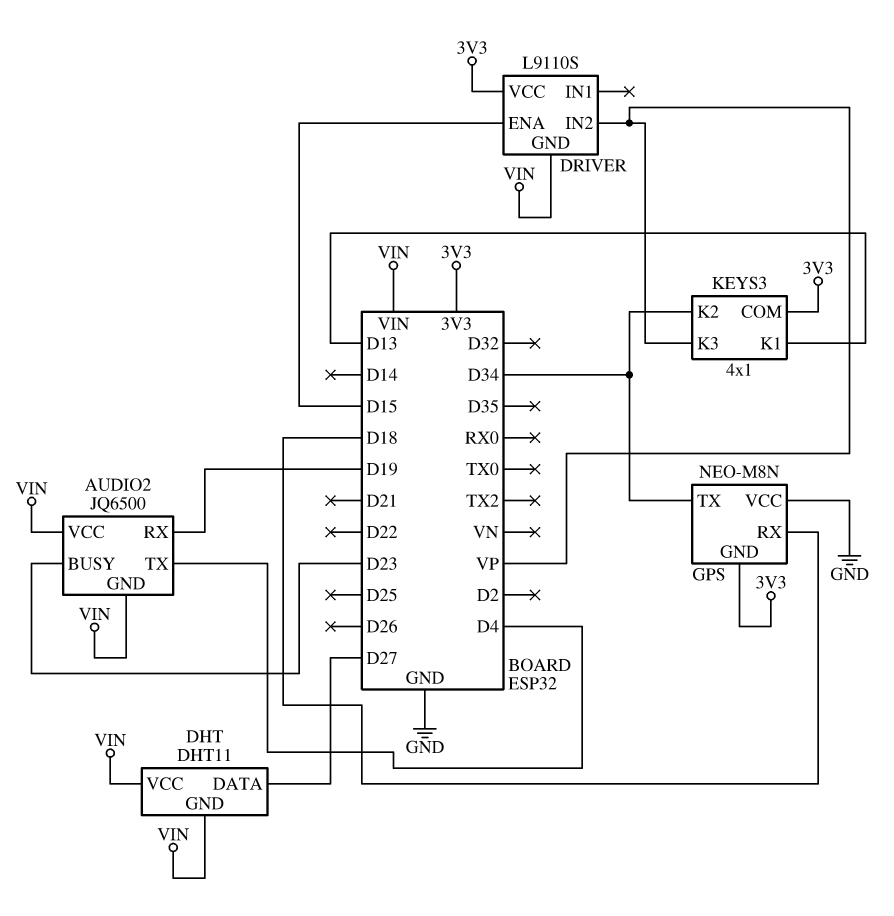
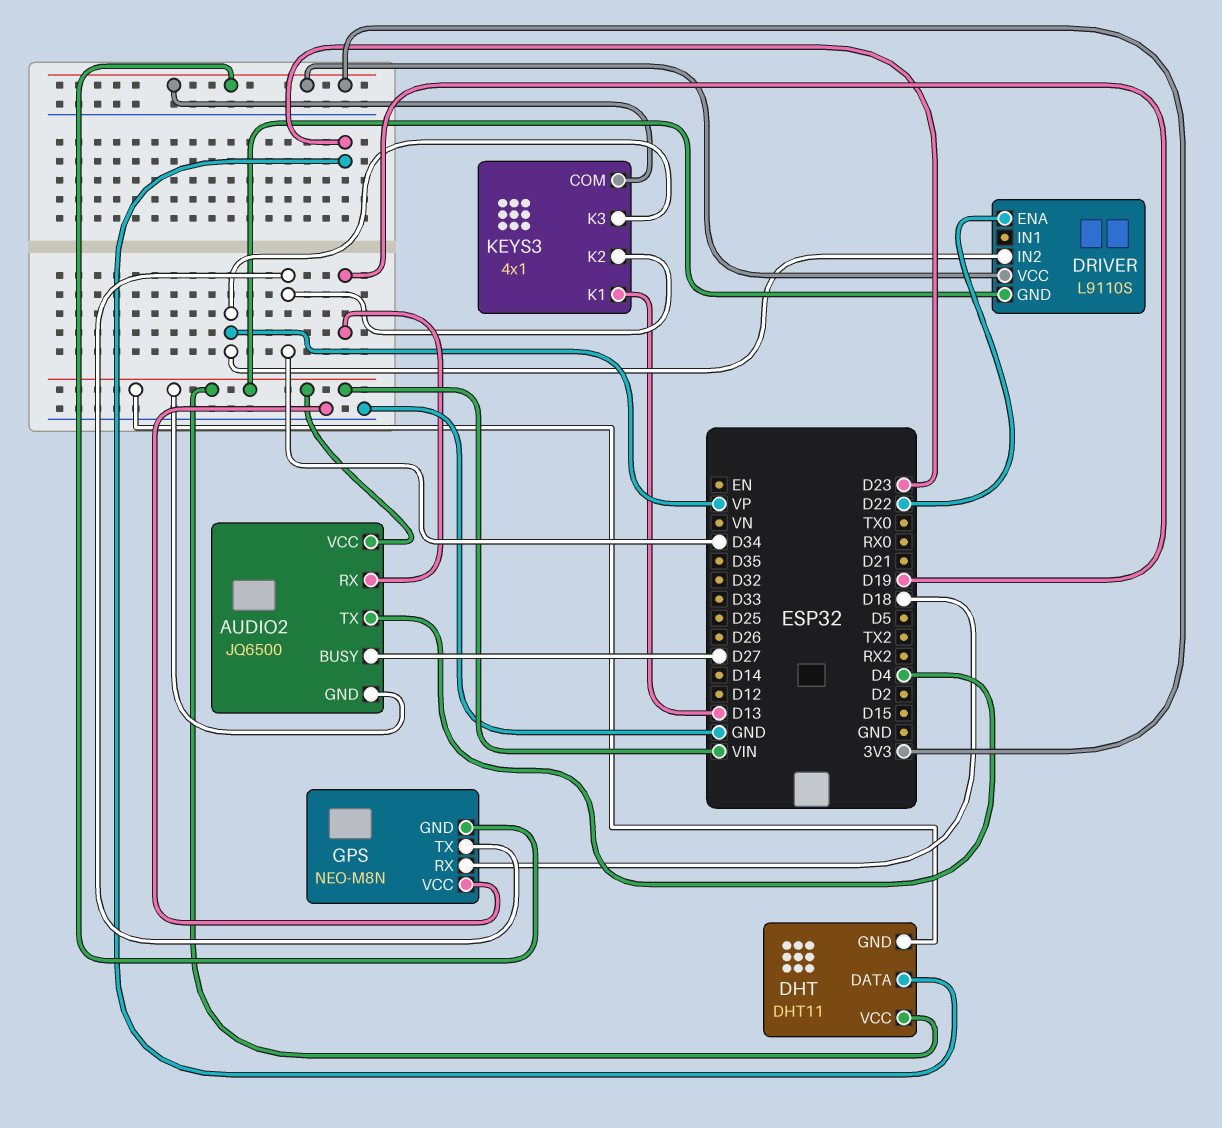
AUDIO2 pin BUSY: D23 -> D27
DHT pin DATA: D27 -> D23
DRIVER pin ENA: D15 -> D22

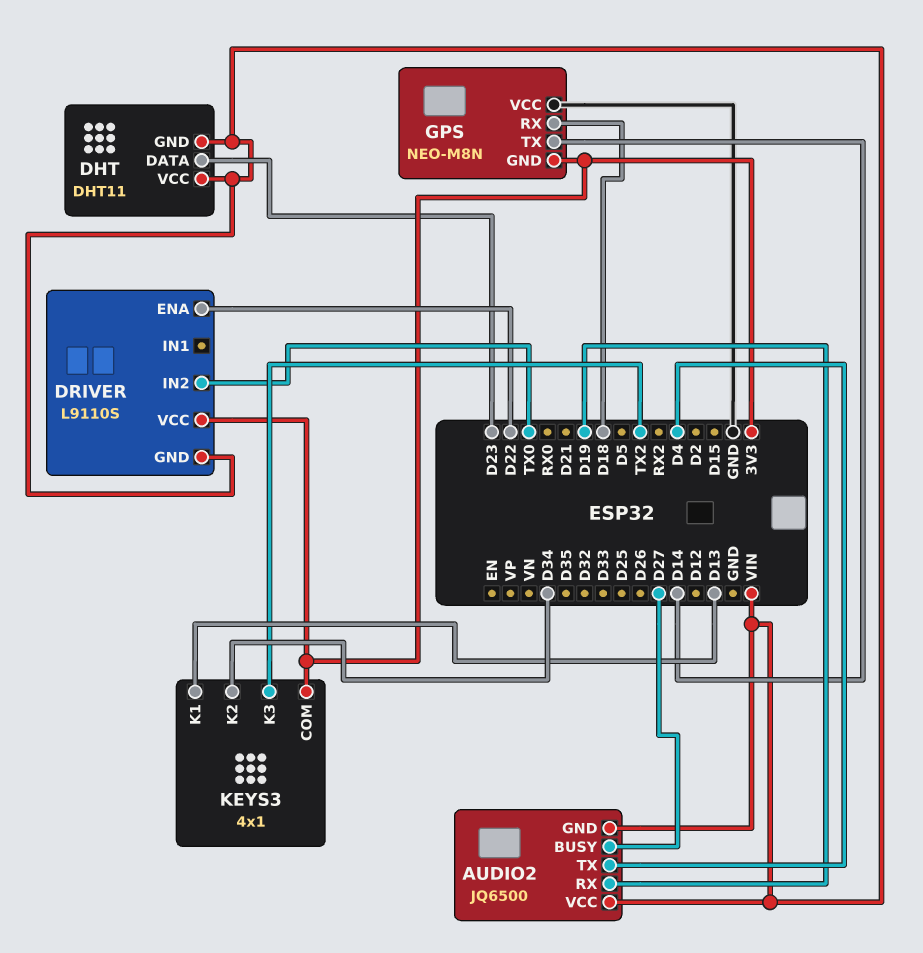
DRIVER pin IN2: VP -> TX0
GPS pin TX: D34 -> D14
KEYS3 pin K3: VP -> TX2

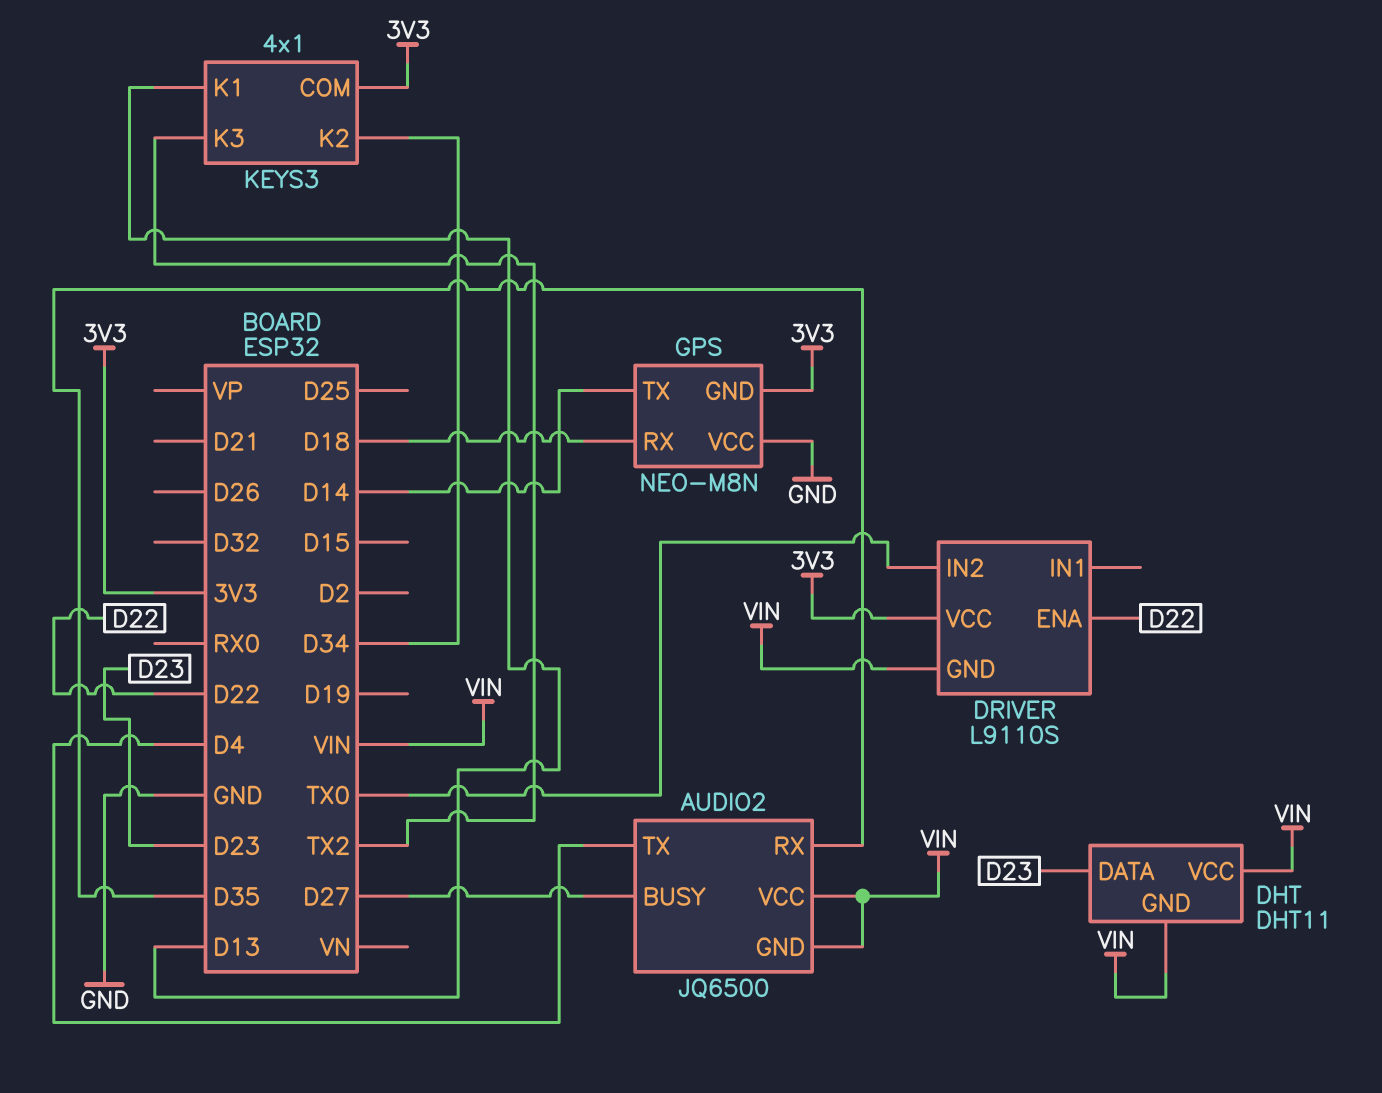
AUDIO2 pin RX: D19 -> D35

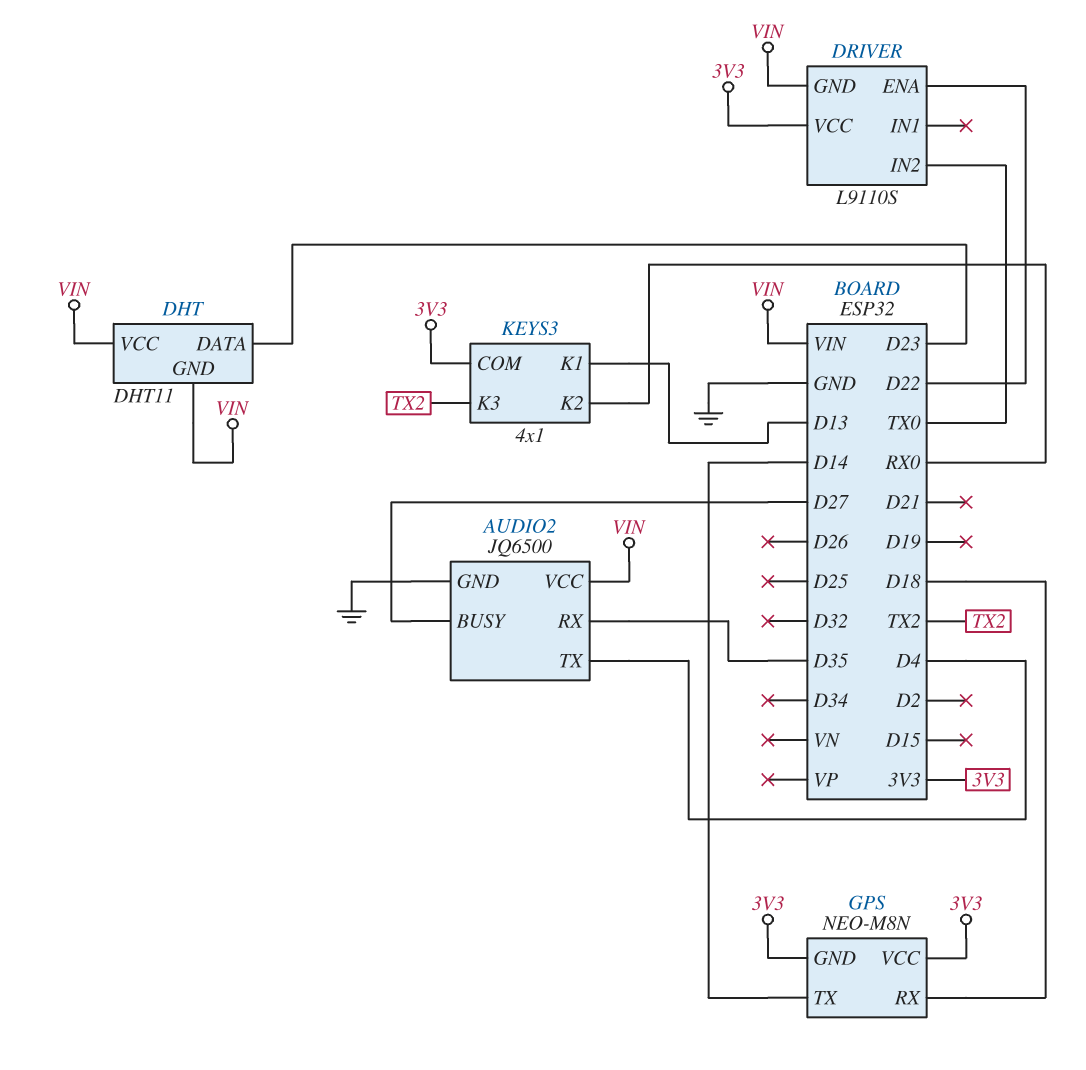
AUDIO2 pin GND: VIN -> GND
GPS pin VCC: GND -> 3V3
KEYS3 pin K2: D34 -> RX0

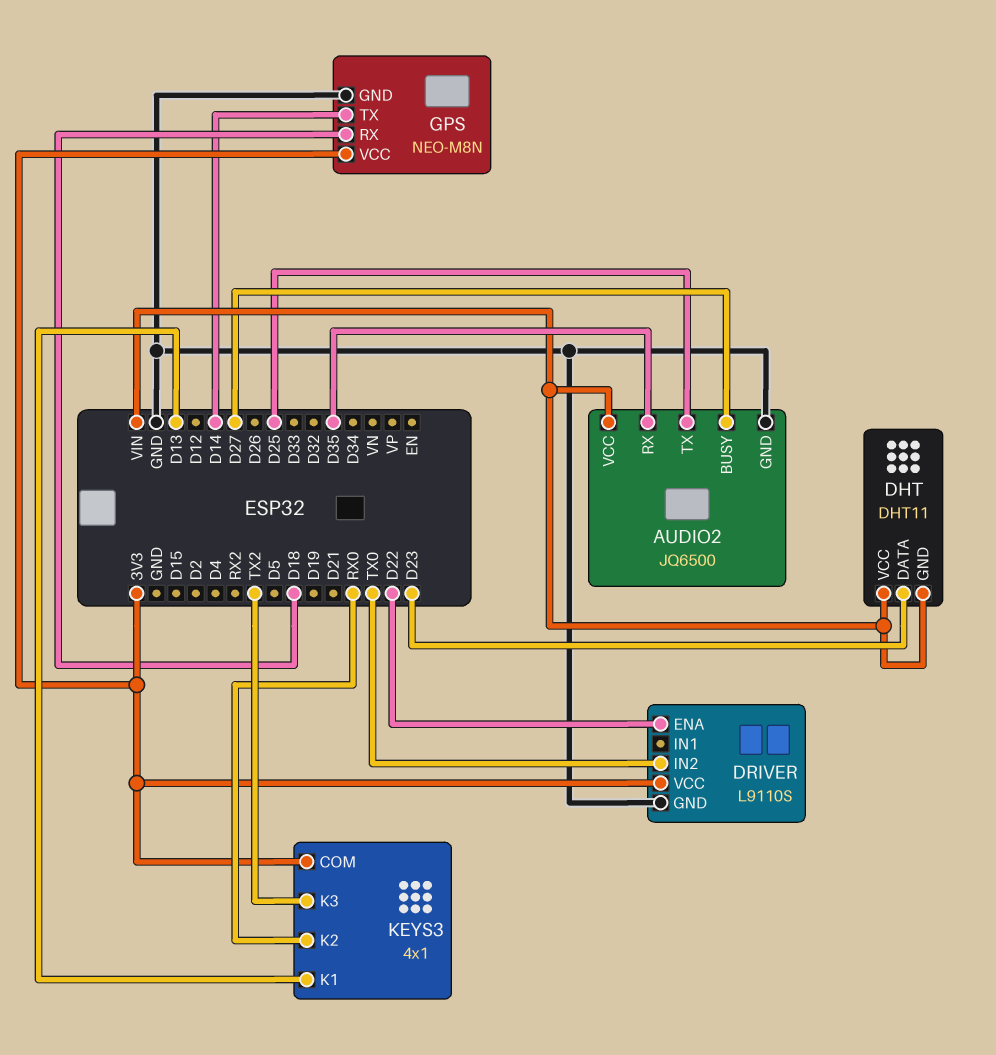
AUDIO2 pin TX: D4 -> D25
DRIVER pin GND: VIN -> GND
GPS pin GND: 3V3 -> GND

